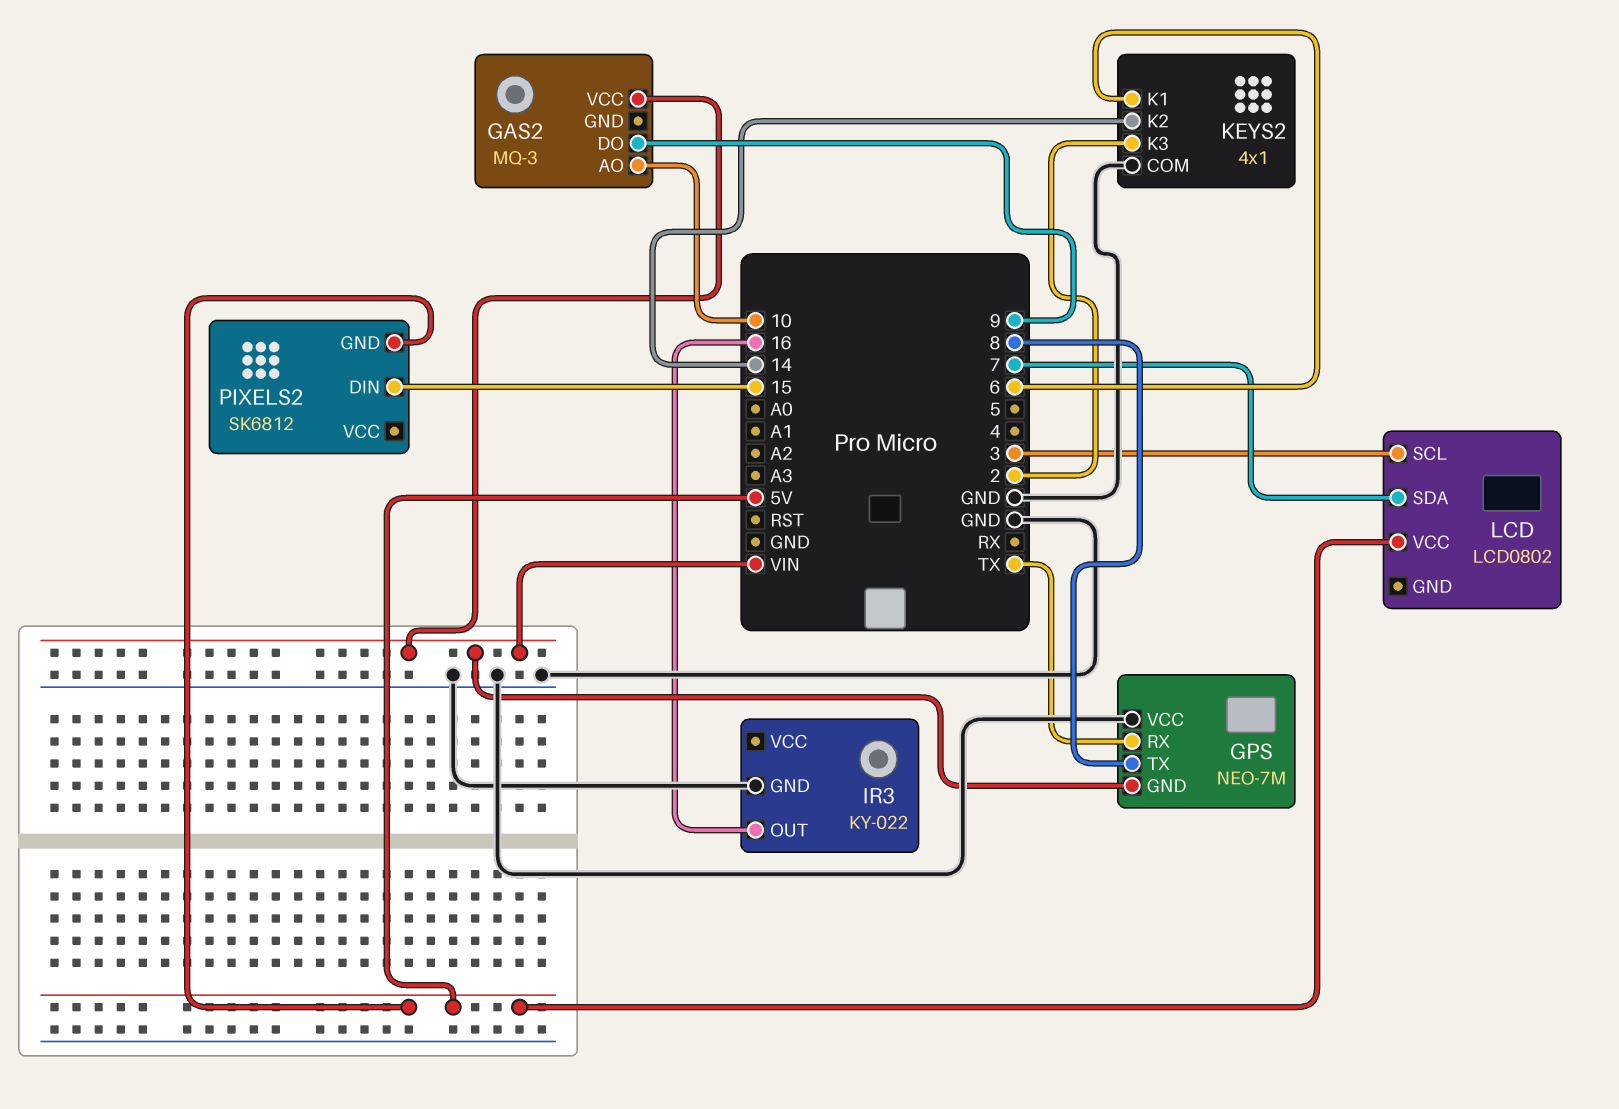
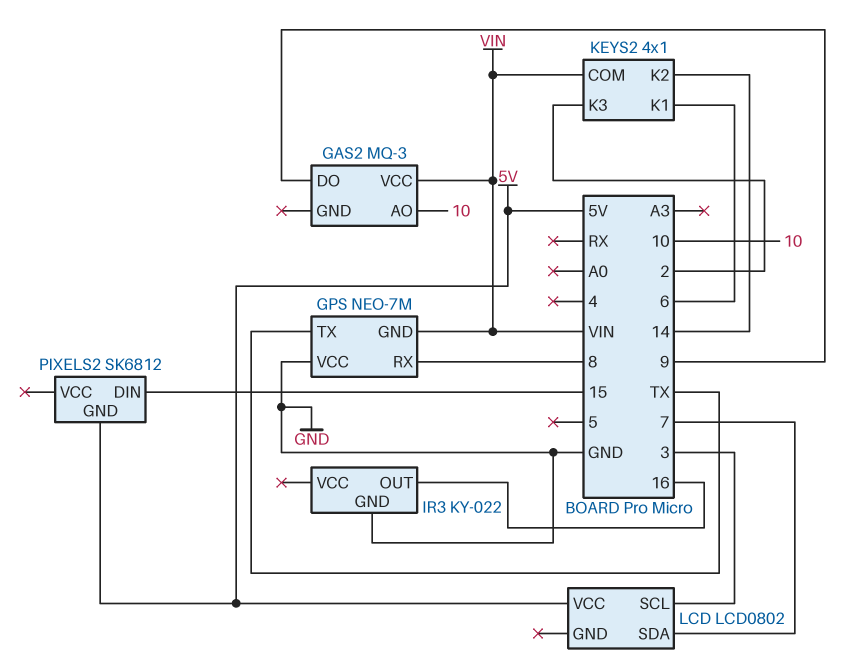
GPS pin RX: TX -> 8
GPS pin TX: 8 -> TX
KEYS2 pin COM: GND -> VIN

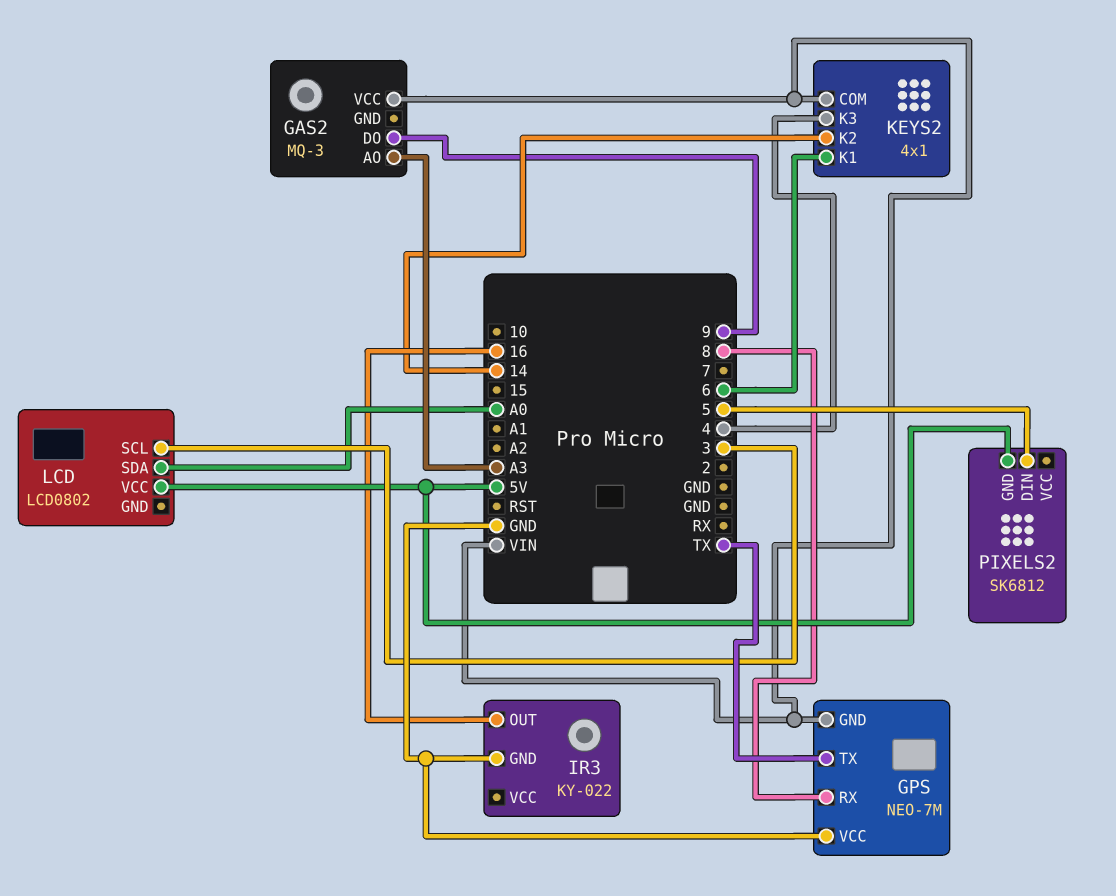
GAS2 pin AO: 10 -> A3
KEYS2 pin K3: 2 -> 4
LCD pin SDA: 7 -> A0
PIXELS2 pin DIN: 15 -> 5

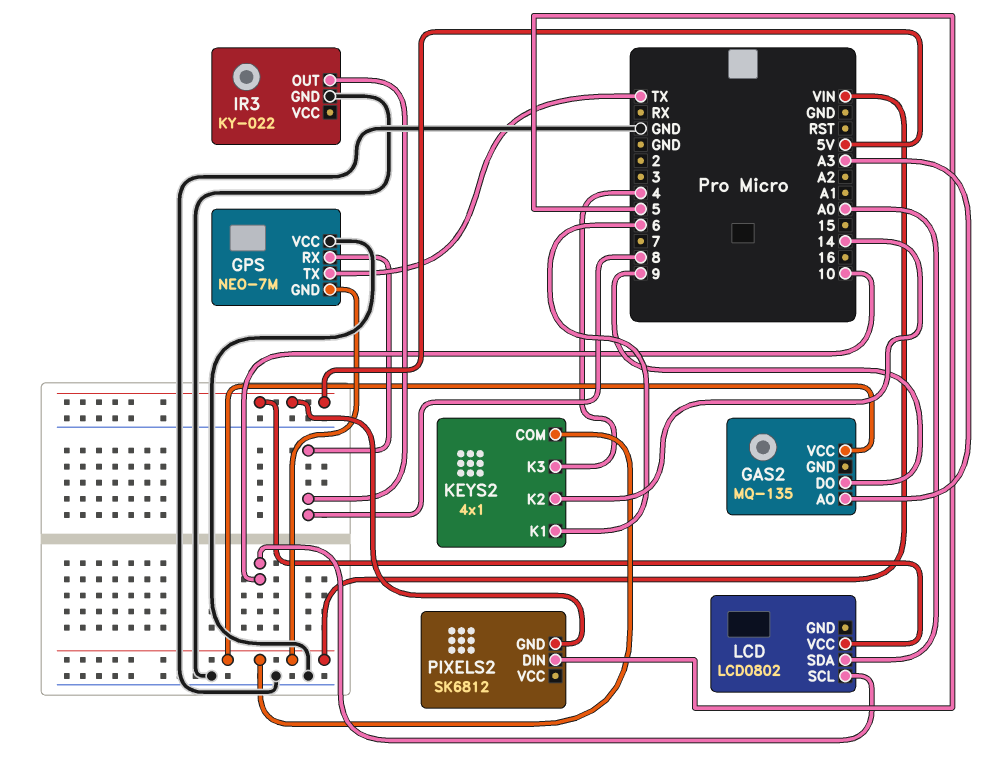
GAS2: MQ-3 -> MQ-135
IR3 pin OUT: 16 -> 8
LCD pin SCL: 3 -> 10

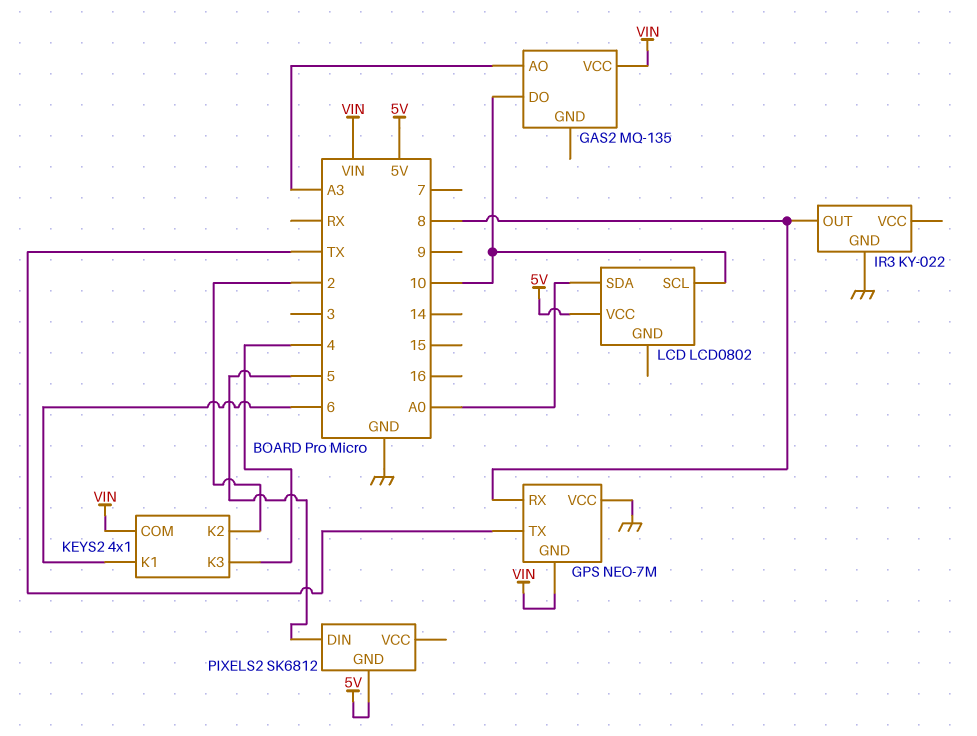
GAS2 pin DO: 9 -> 10
KEYS2 pin K2: 14 -> 2

